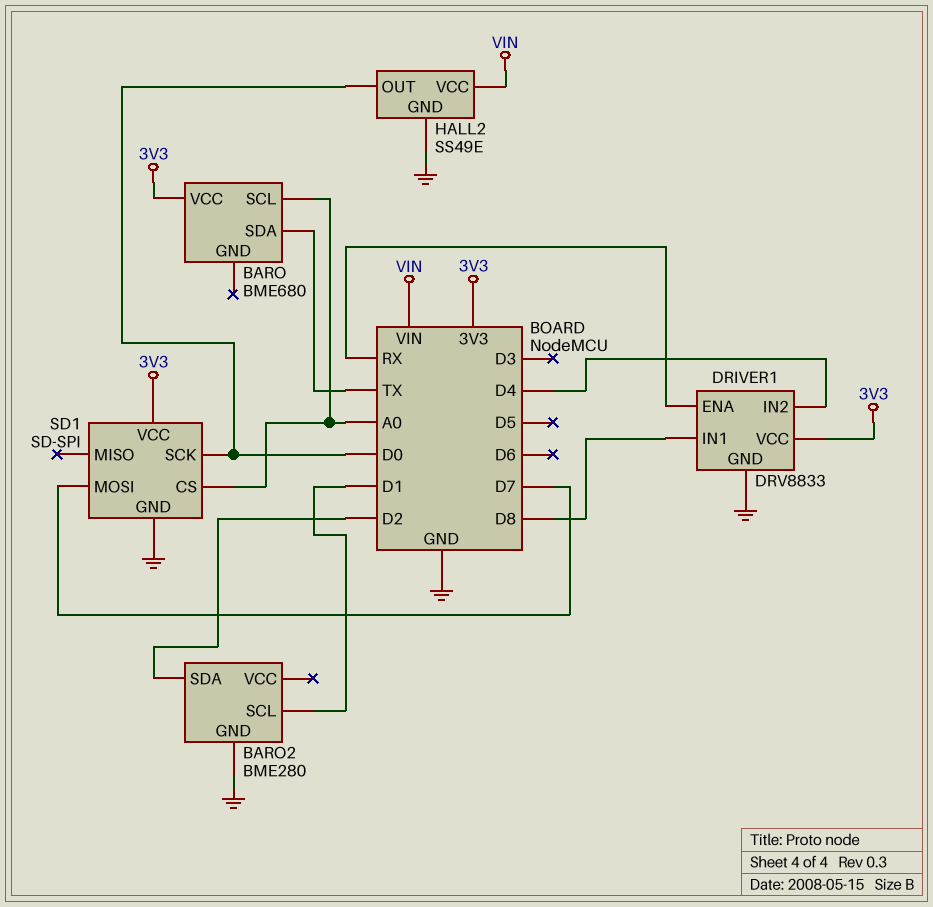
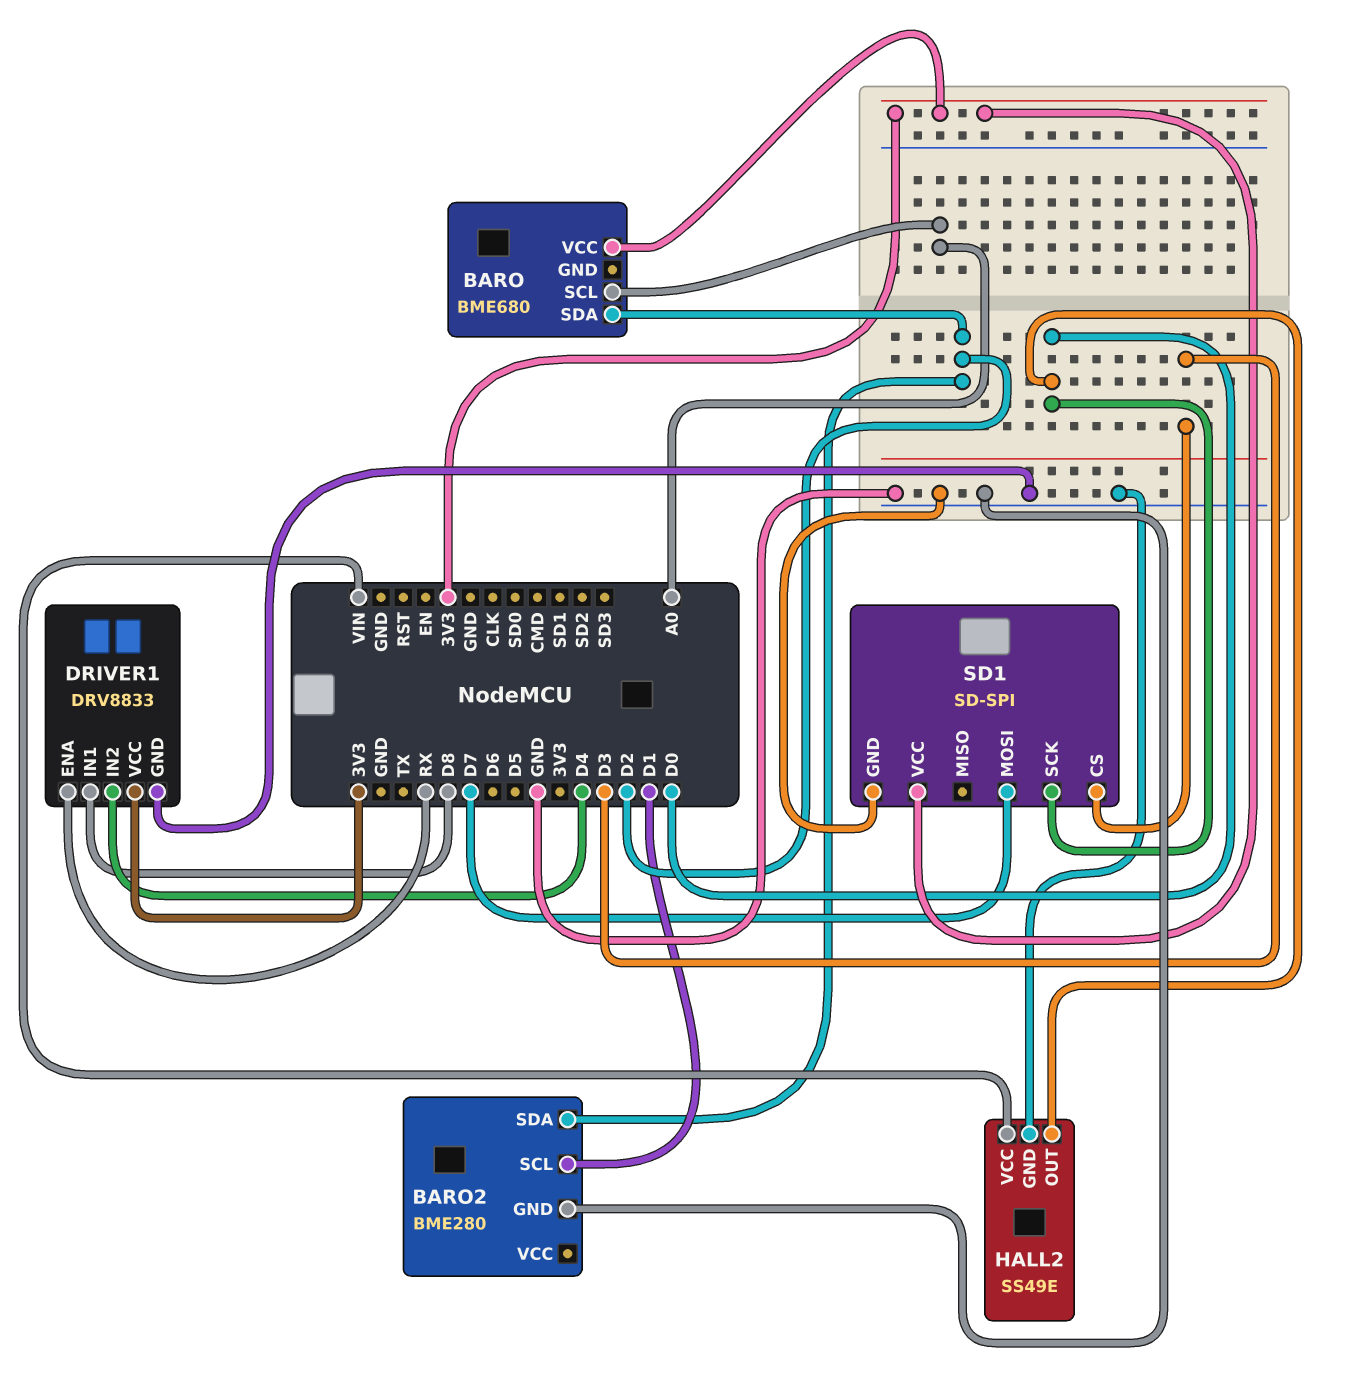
BARO pin SDA: TX -> D2
SD1 pin CS: A0 -> D3

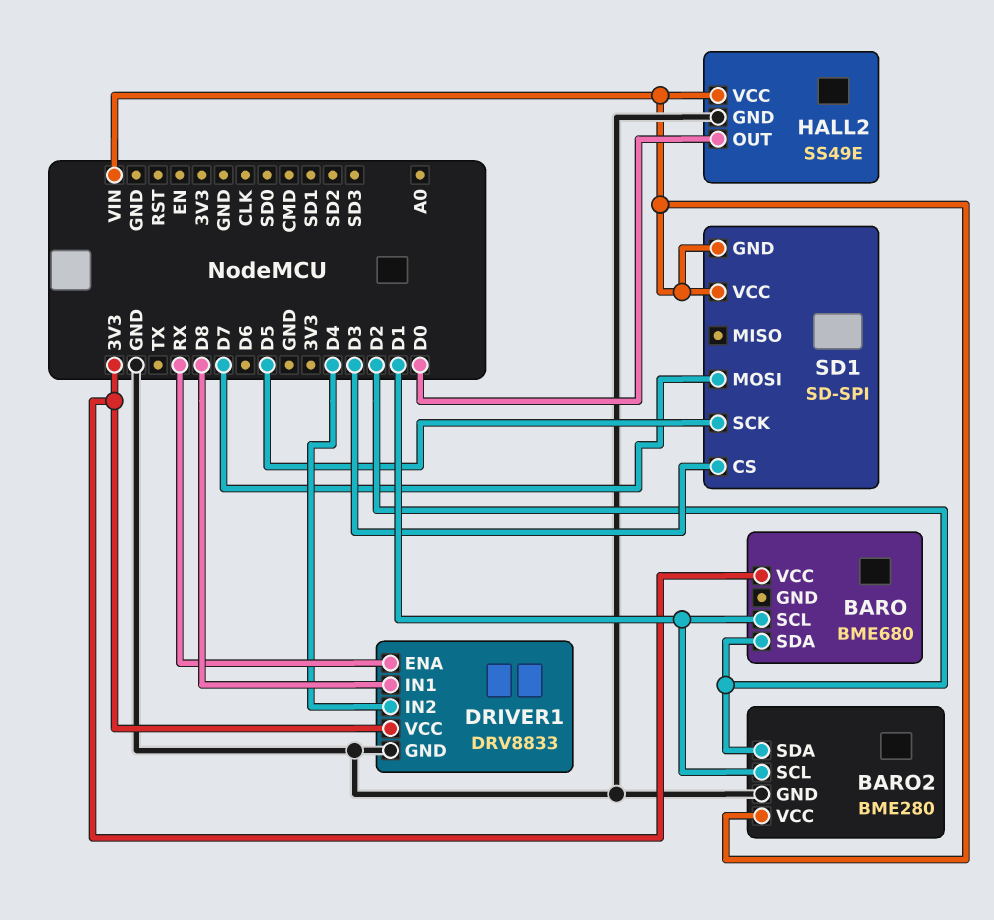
BARO pin SCL: A0 -> D1
BARO2 pin VCC: none -> VIN
SD1 pin GND: GND -> VIN
SD1 pin SCK: D0 -> D5
SD1 pin VCC: 3V3 -> VIN

